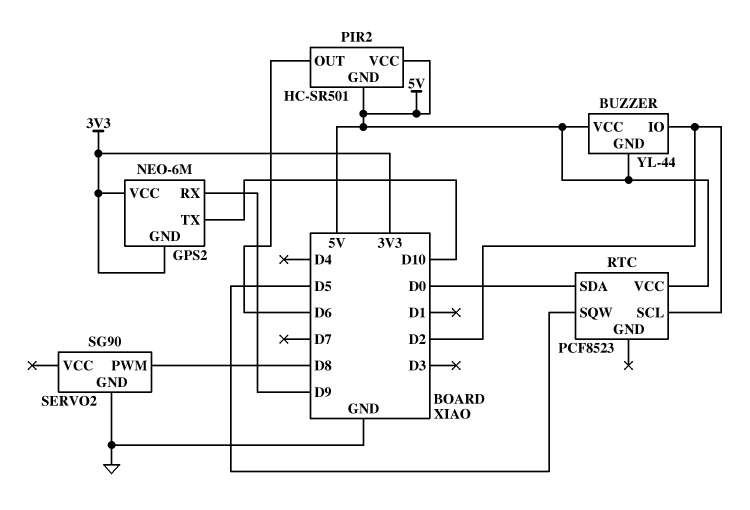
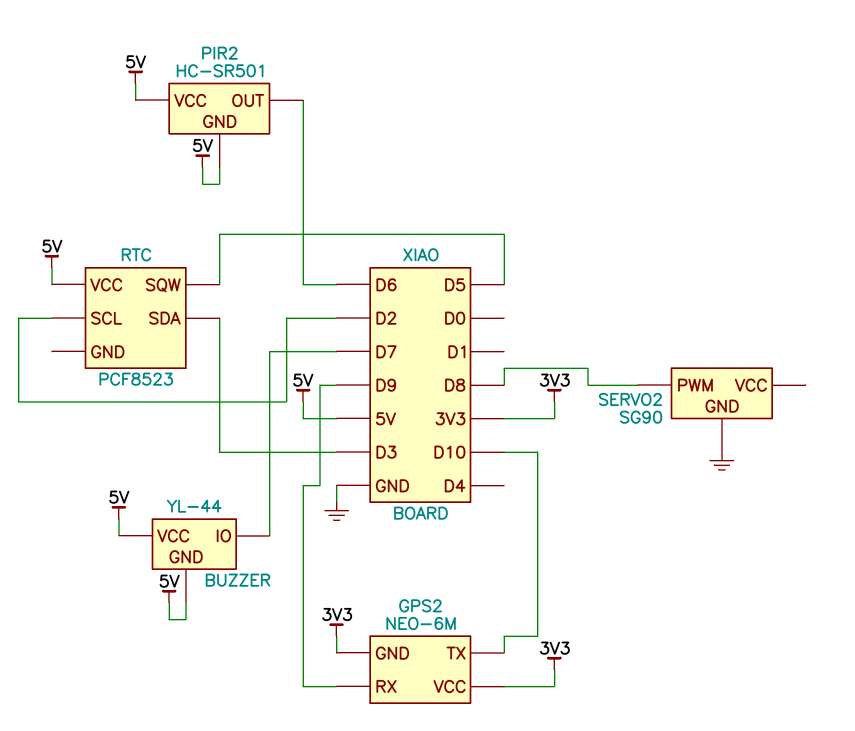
BUZZER pin IO: D2 -> D7
RTC pin SDA: D0 -> D3

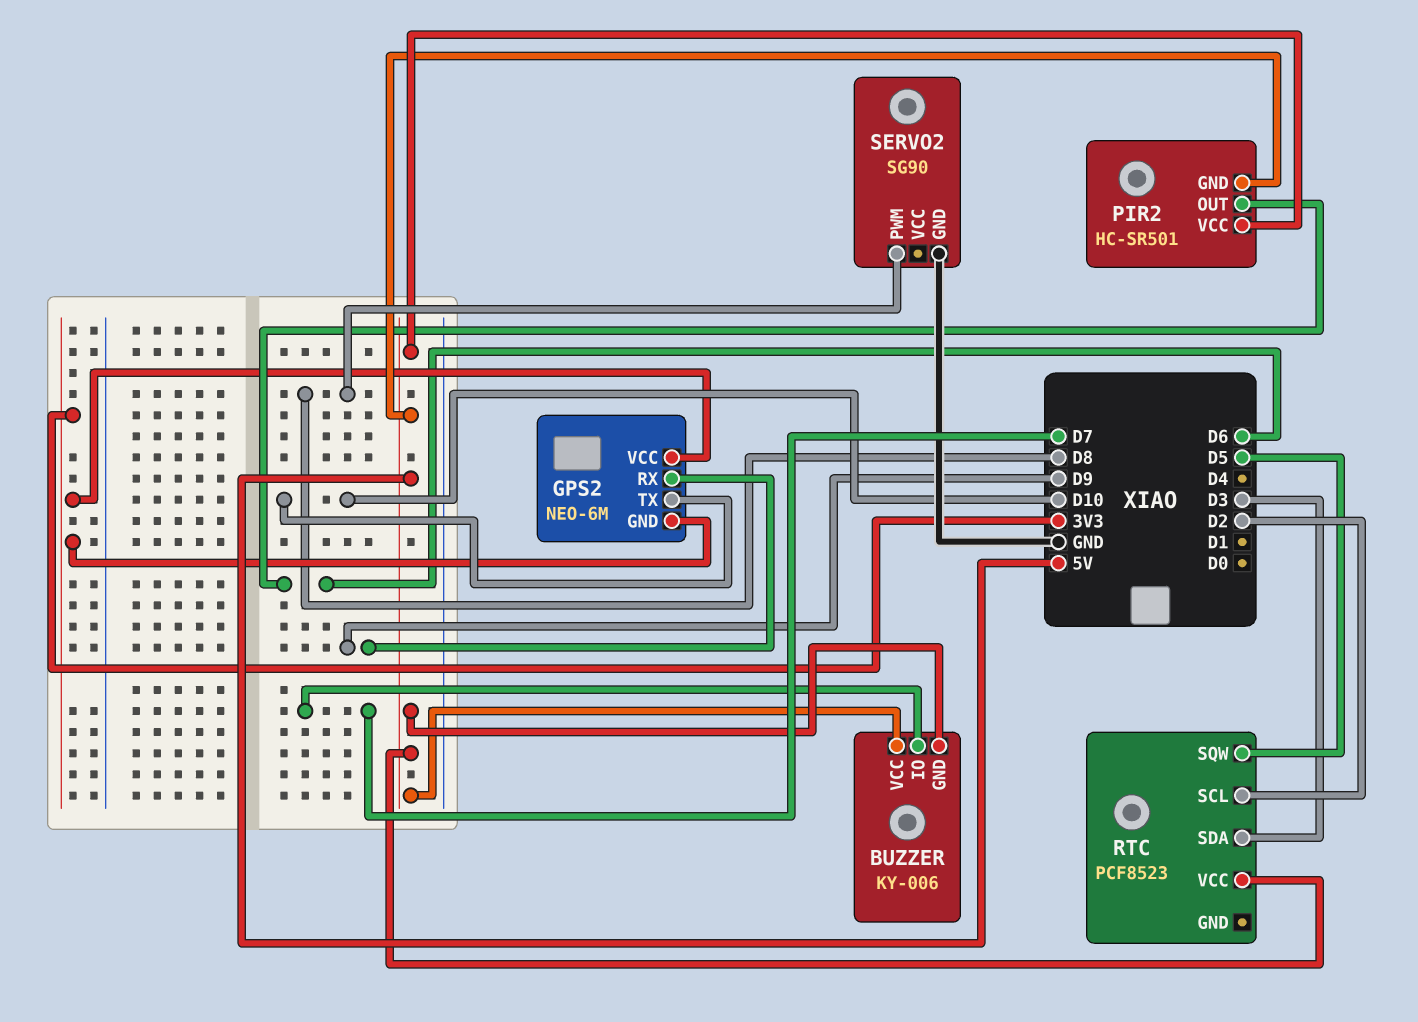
BUZZER: YL-44 -> KY-006

